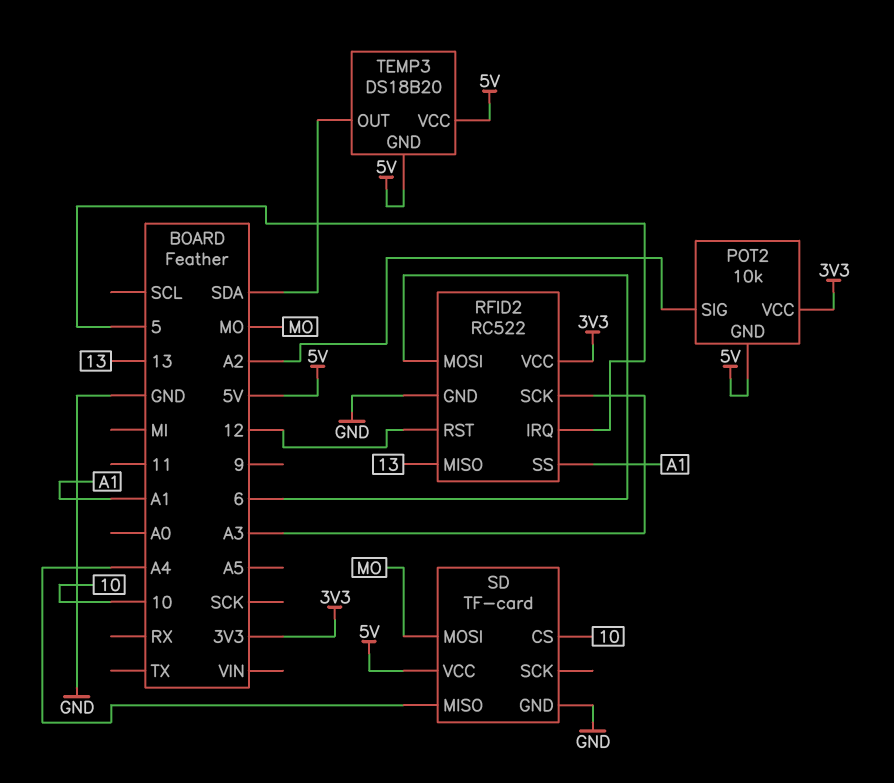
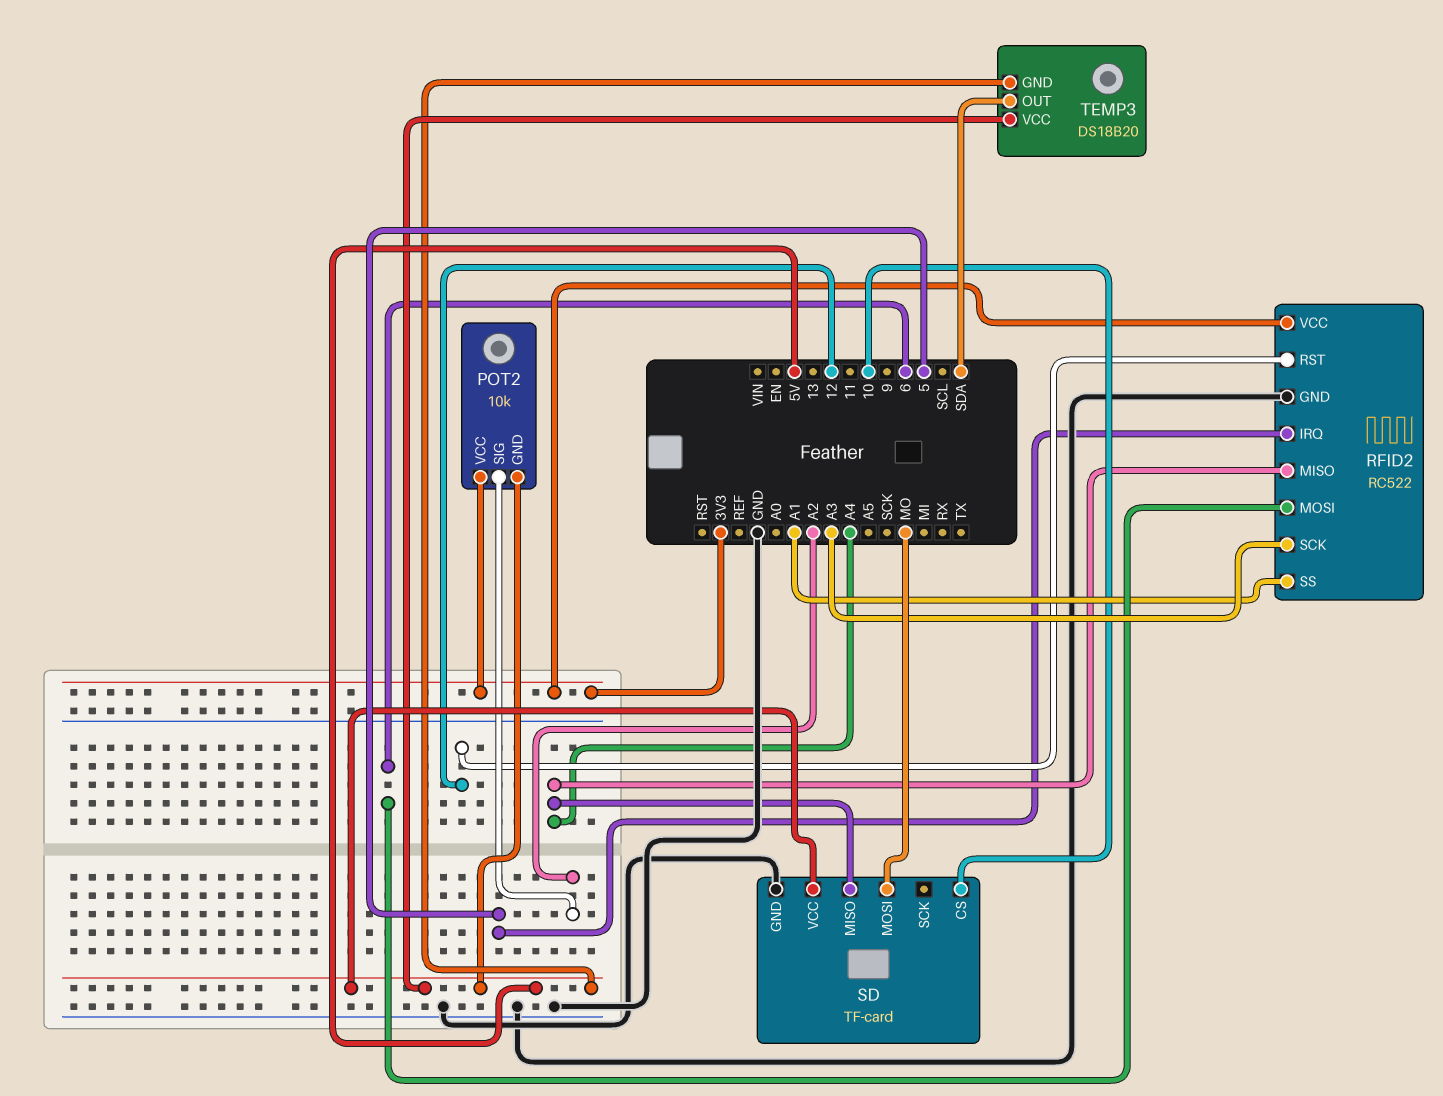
RFID2 pin MISO: 13 -> A4

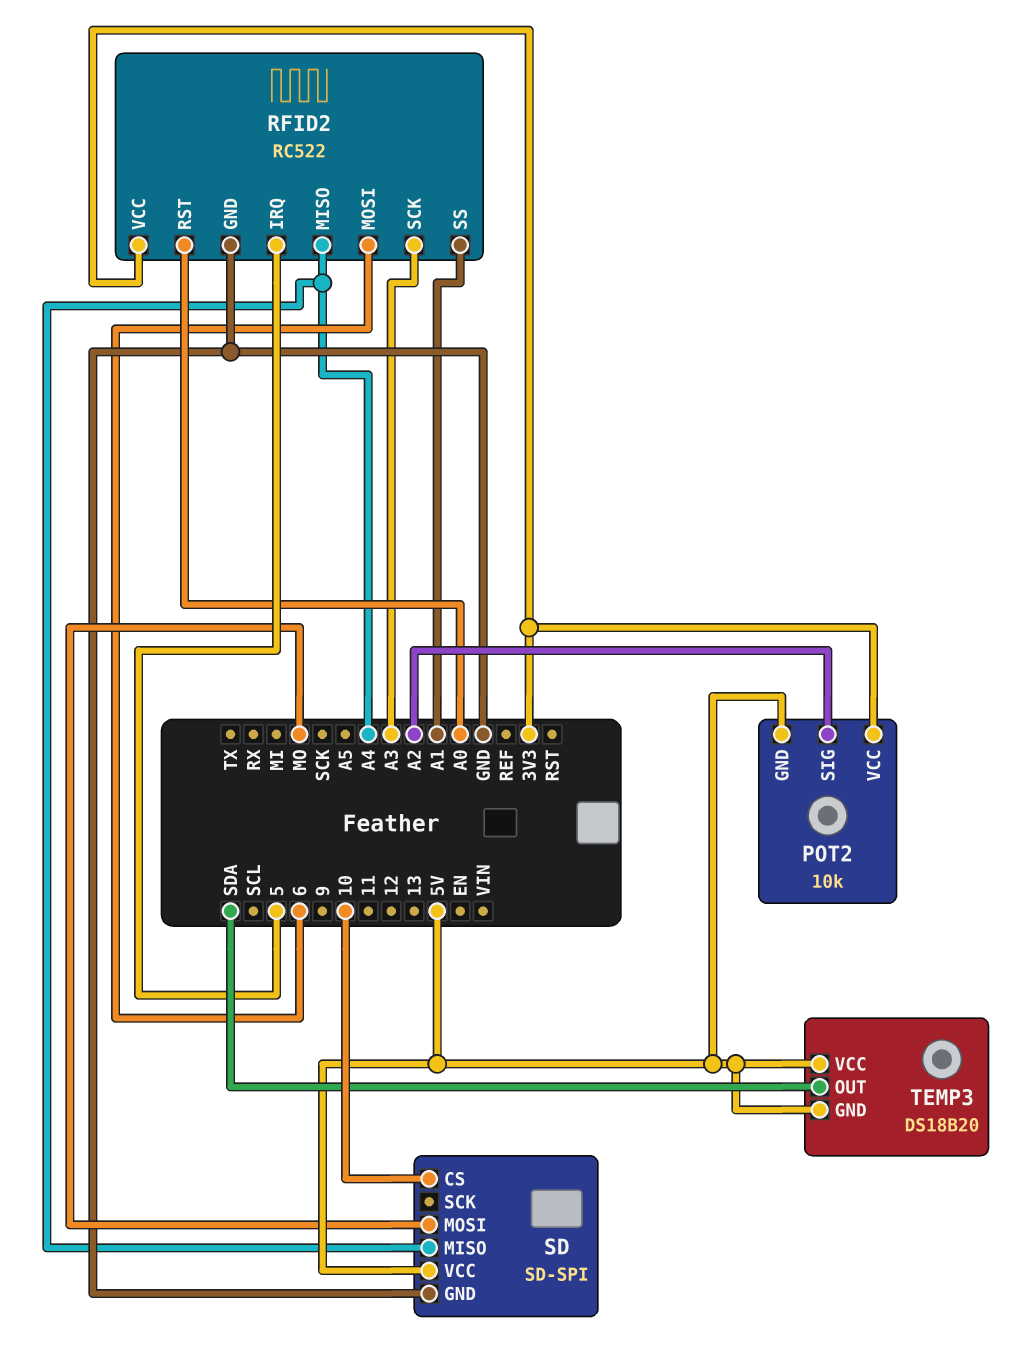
RFID2 pin RST: 12 -> A0
SD: TF-card -> SD-SPI

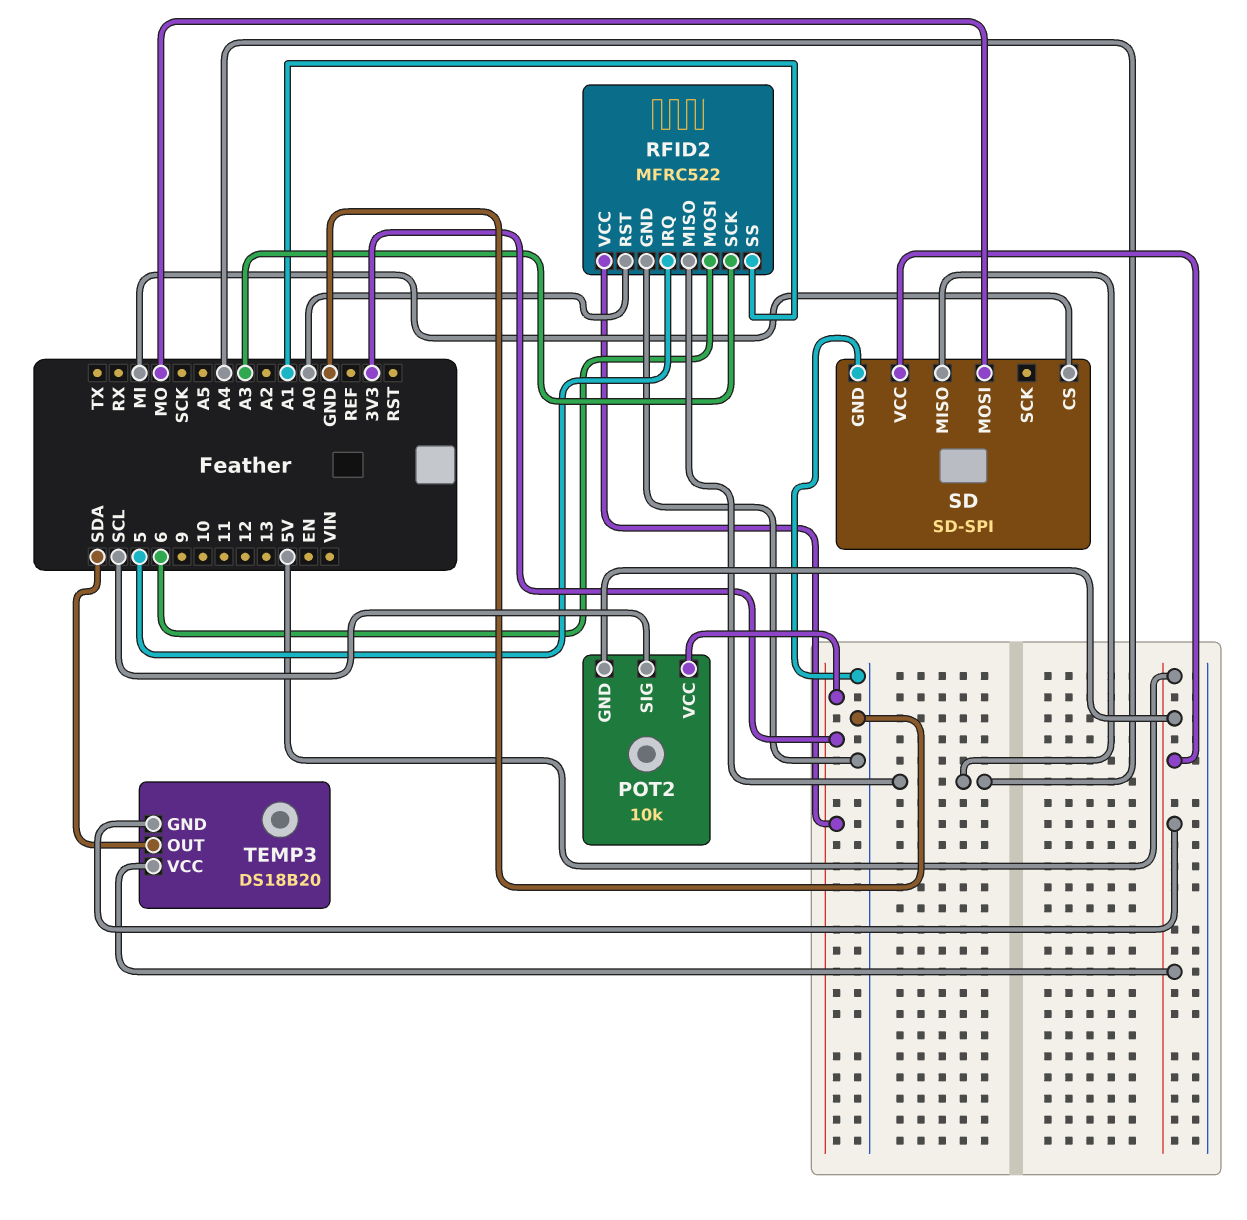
POT2 pin SIG: A2 -> SCL
RFID2: RC522 -> MFRC522
SD pin CS: 10 -> MI

